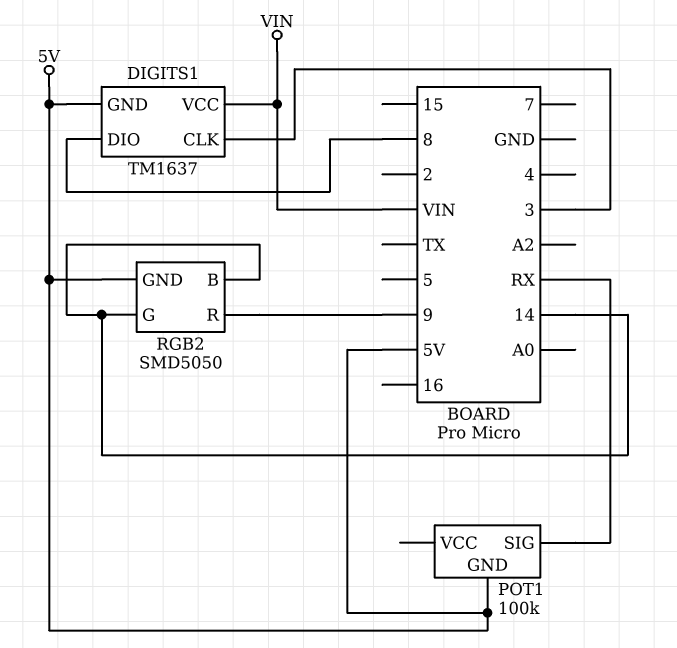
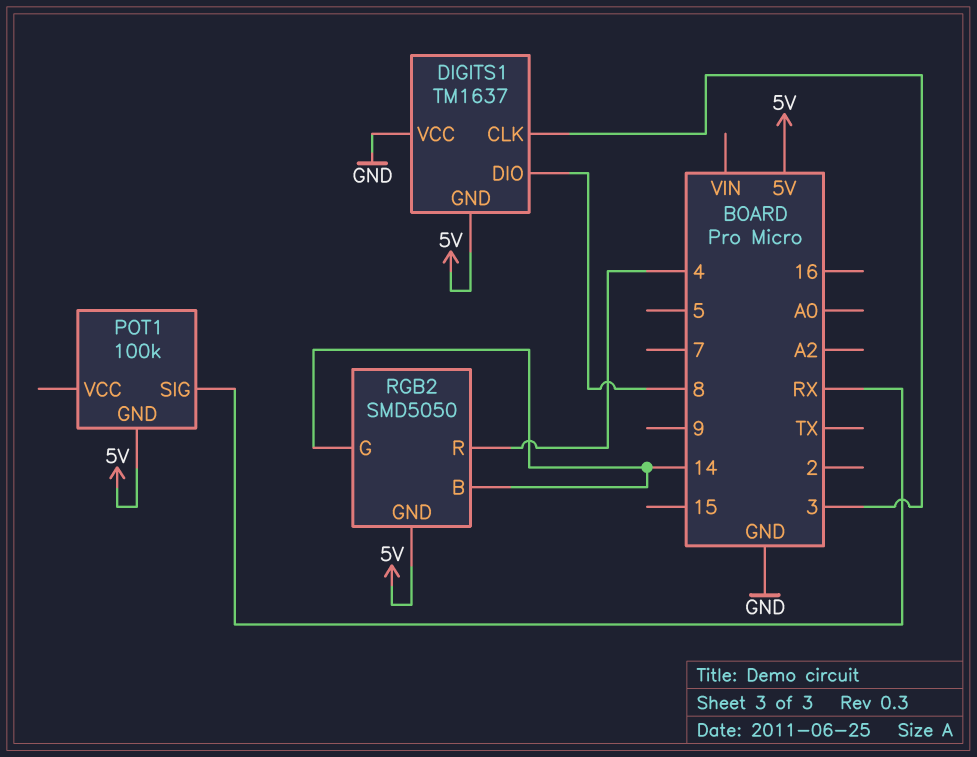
DIGITS1 pin VCC: VIN -> GND
RGB2 pin R: 9 -> 4

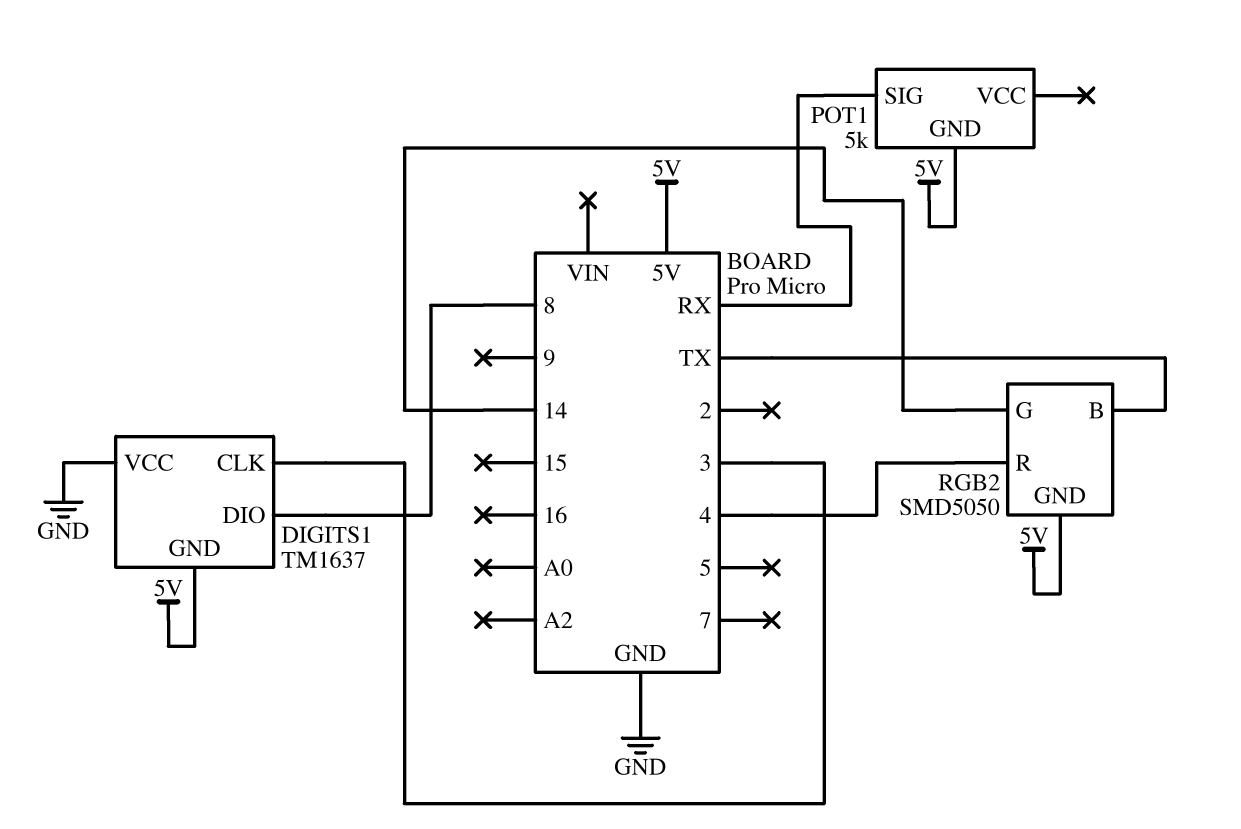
POT1: 100k -> 5k
RGB2 pin B: 14 -> TX

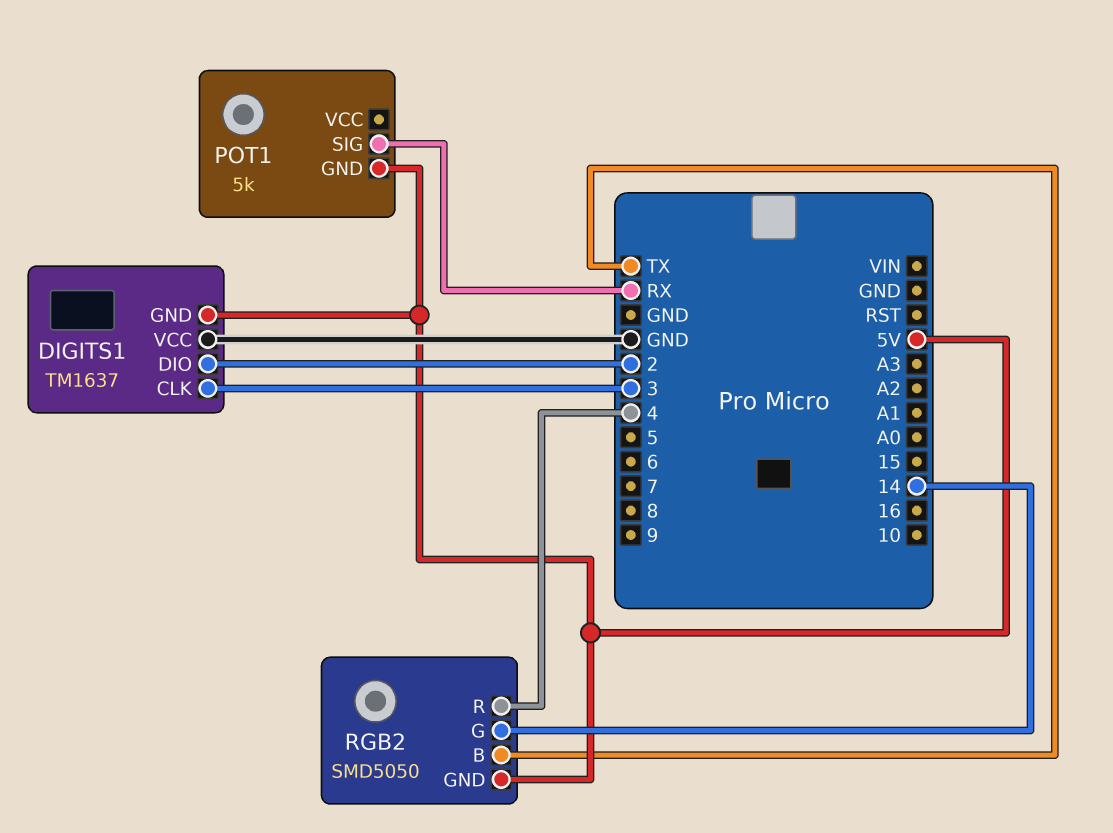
DIGITS1 pin DIO: 8 -> 2

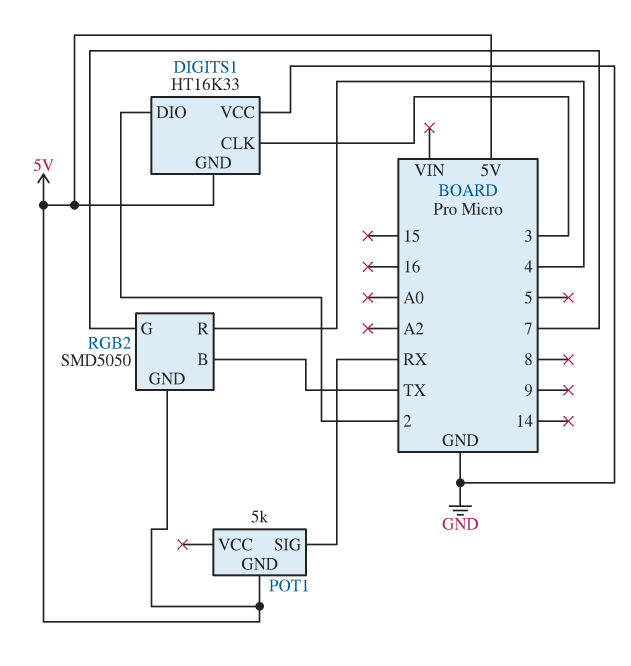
DIGITS1: TM1637 -> HT16K33
RGB2 pin G: 14 -> 7

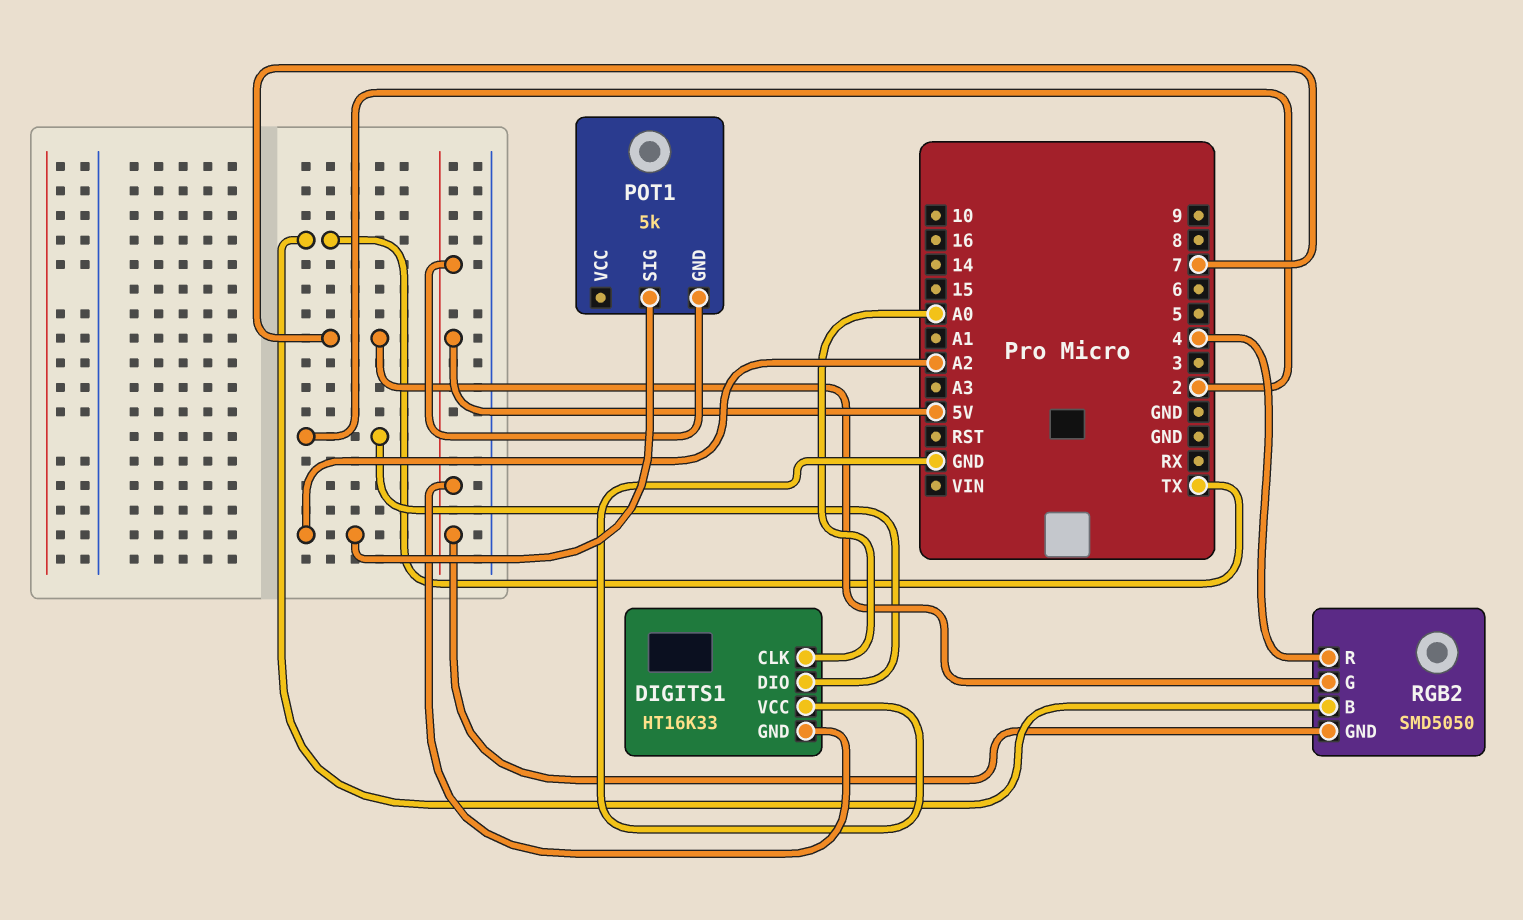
DIGITS1 pin CLK: 3 -> A0
POT1 pin SIG: RX -> A2

